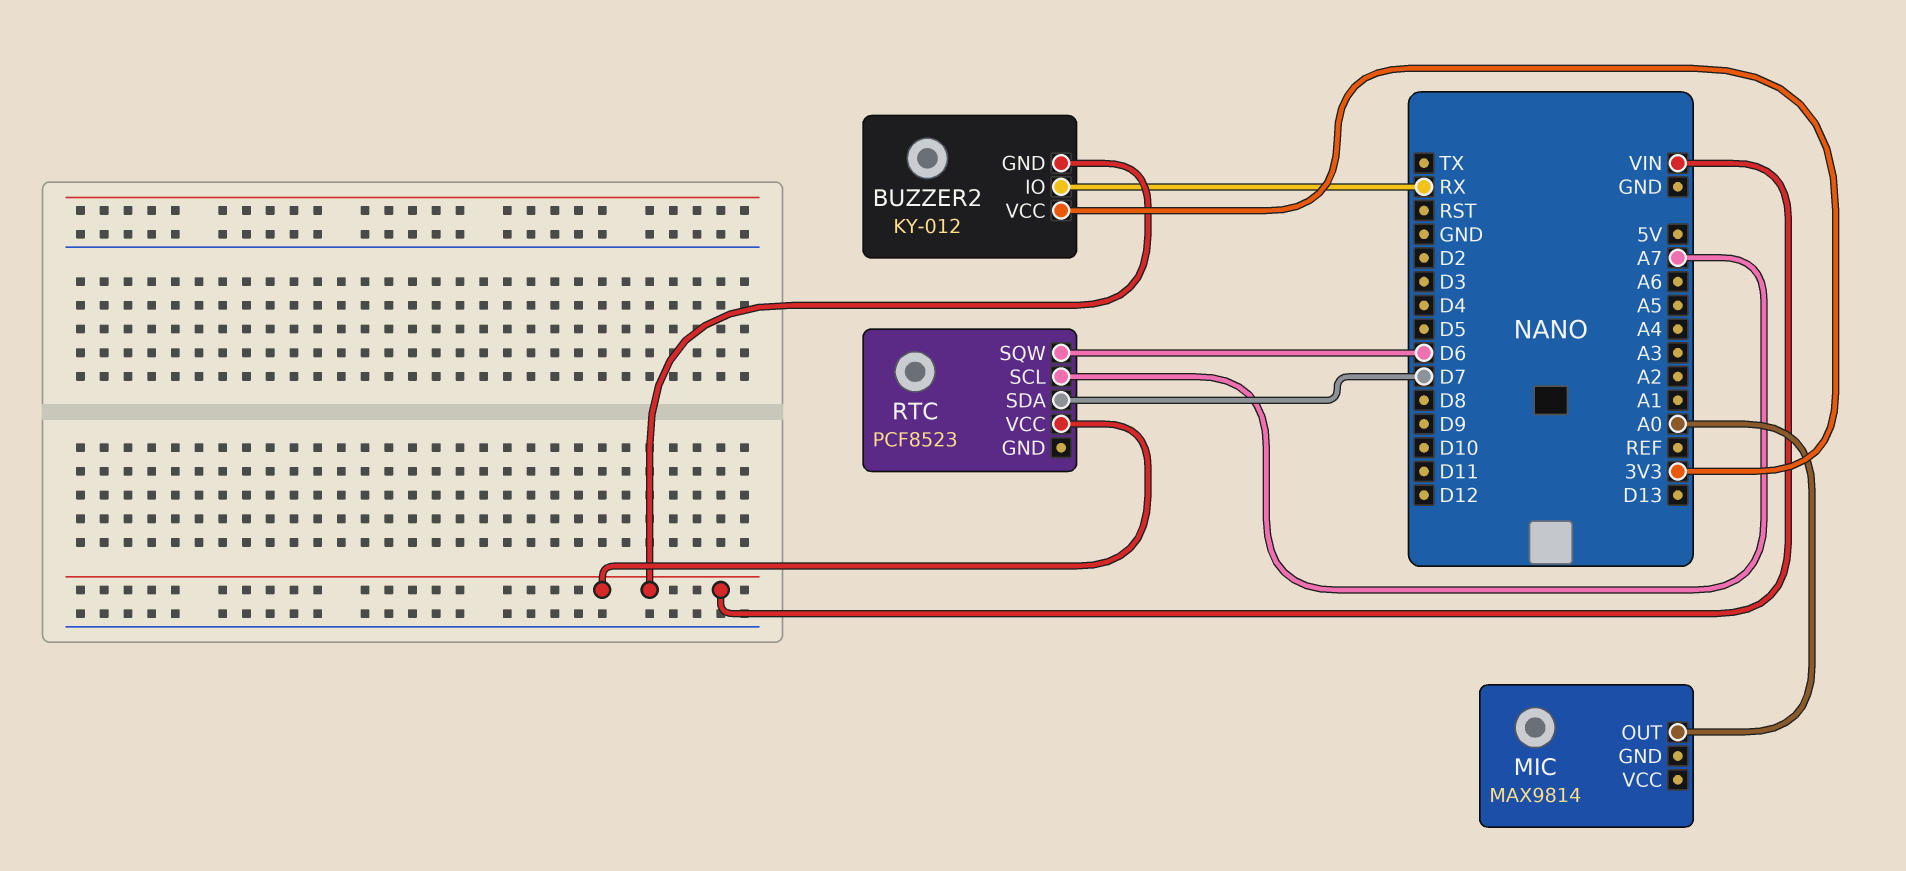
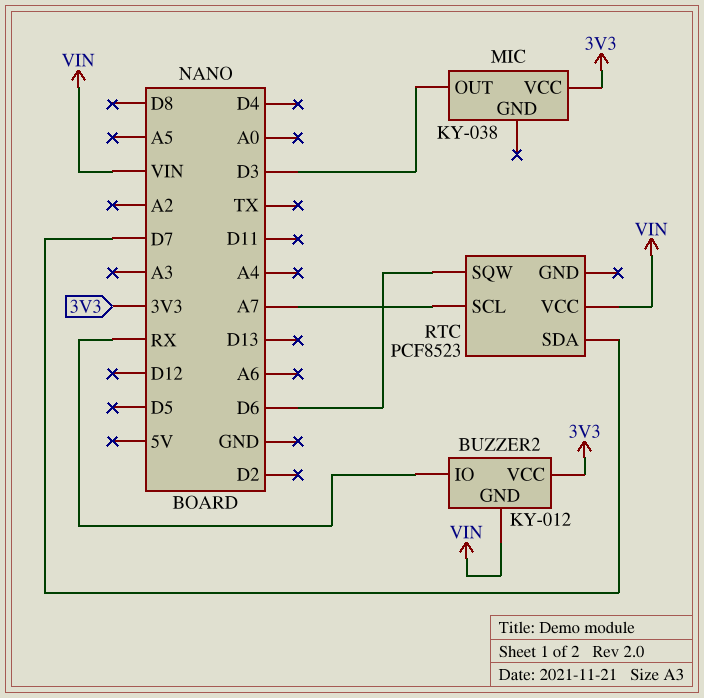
MIC: MAX9814 -> KY-038
MIC pin OUT: A0 -> D3
MIC pin VCC: none -> 3V3

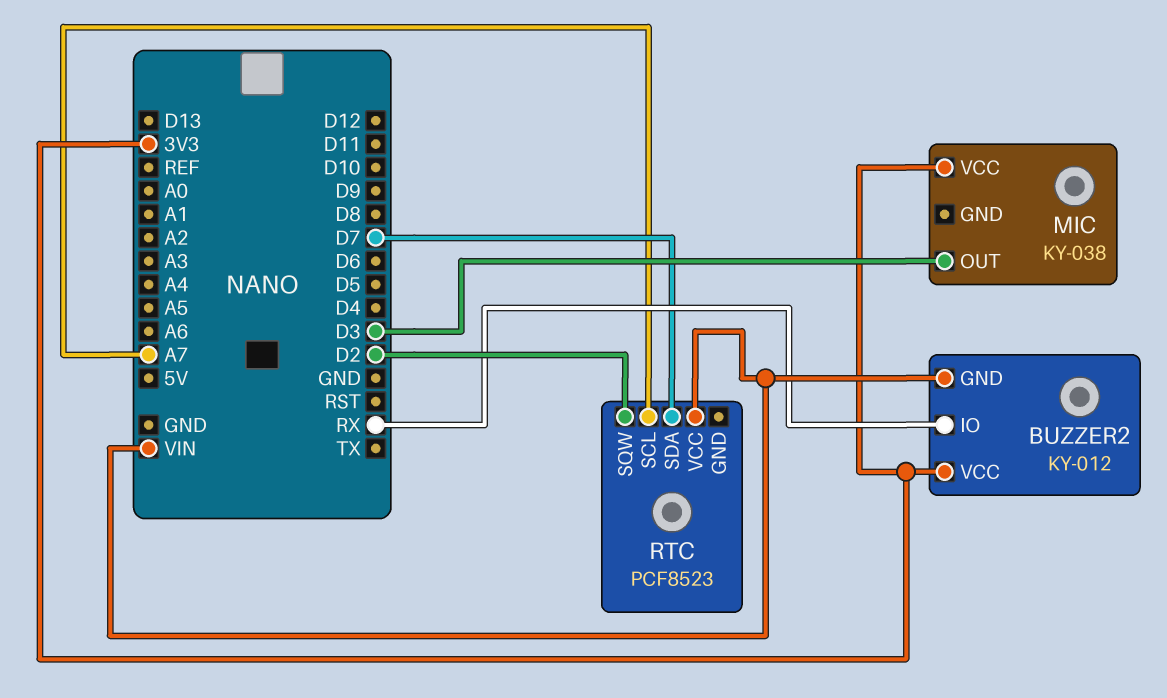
RTC pin SQW: D6 -> D2

